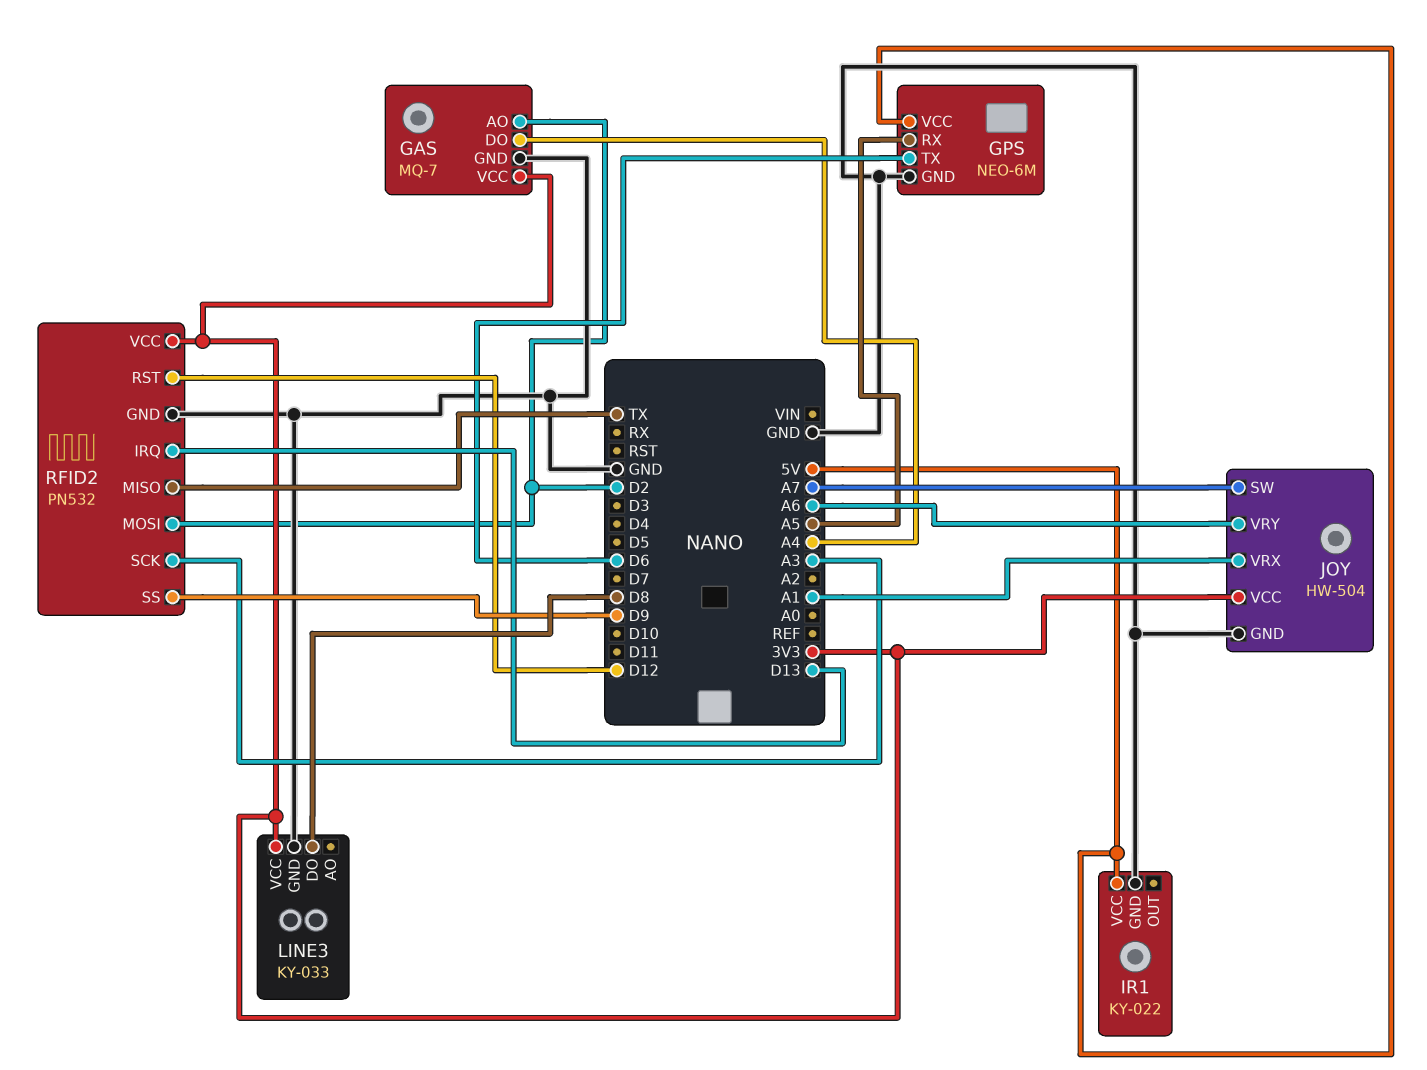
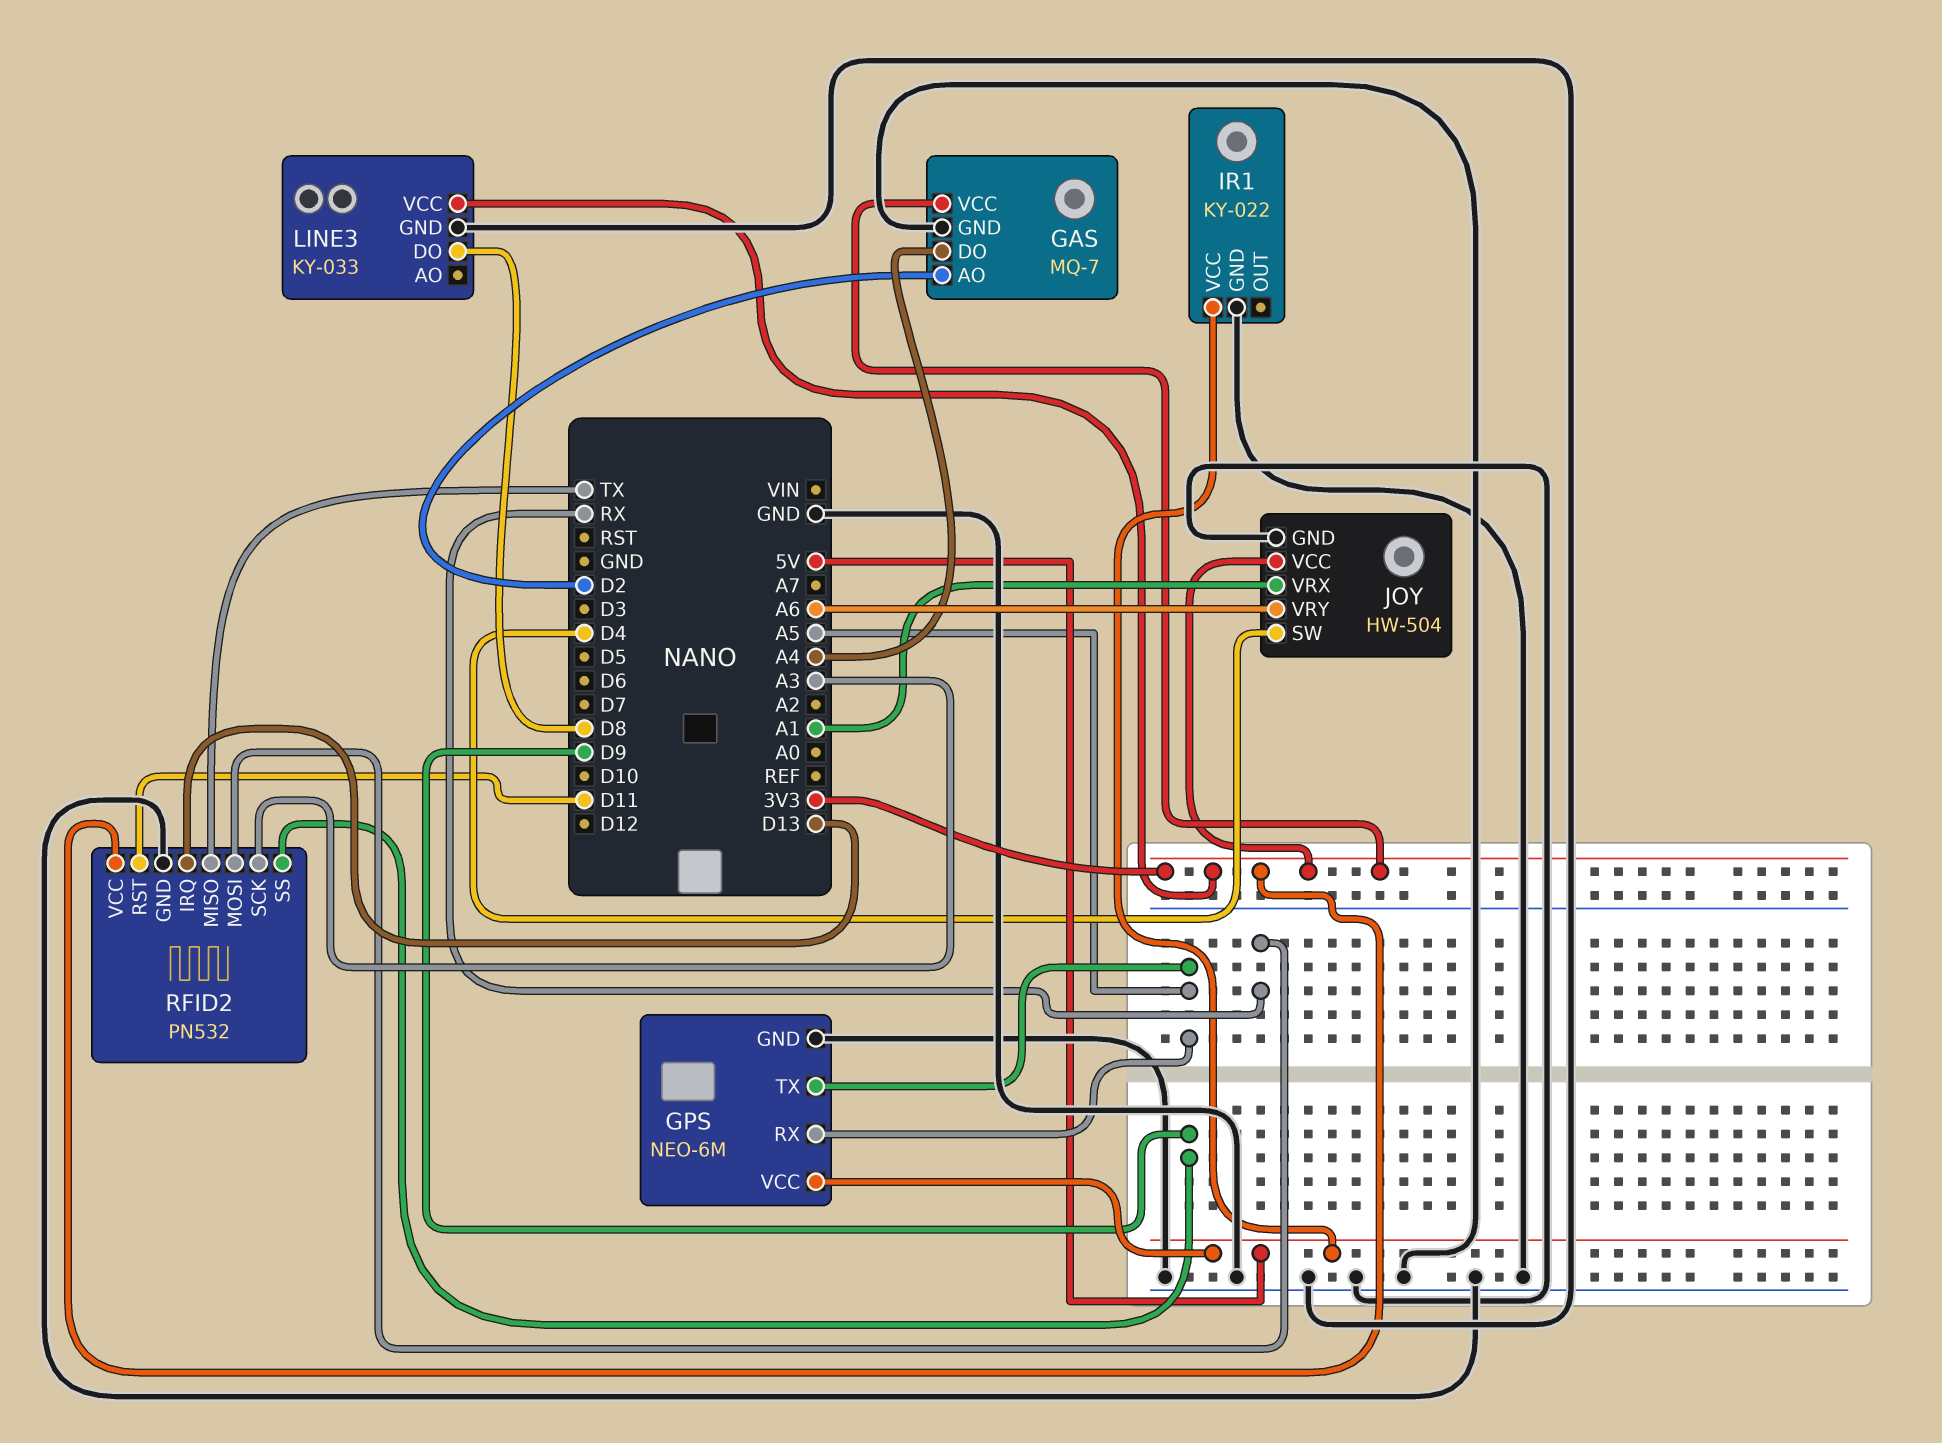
GPS pin TX: D6 -> A5
JOY pin SW: A7 -> D4
RFID2 pin MOSI: D2 -> RX
RFID2 pin RST: D12 -> D11

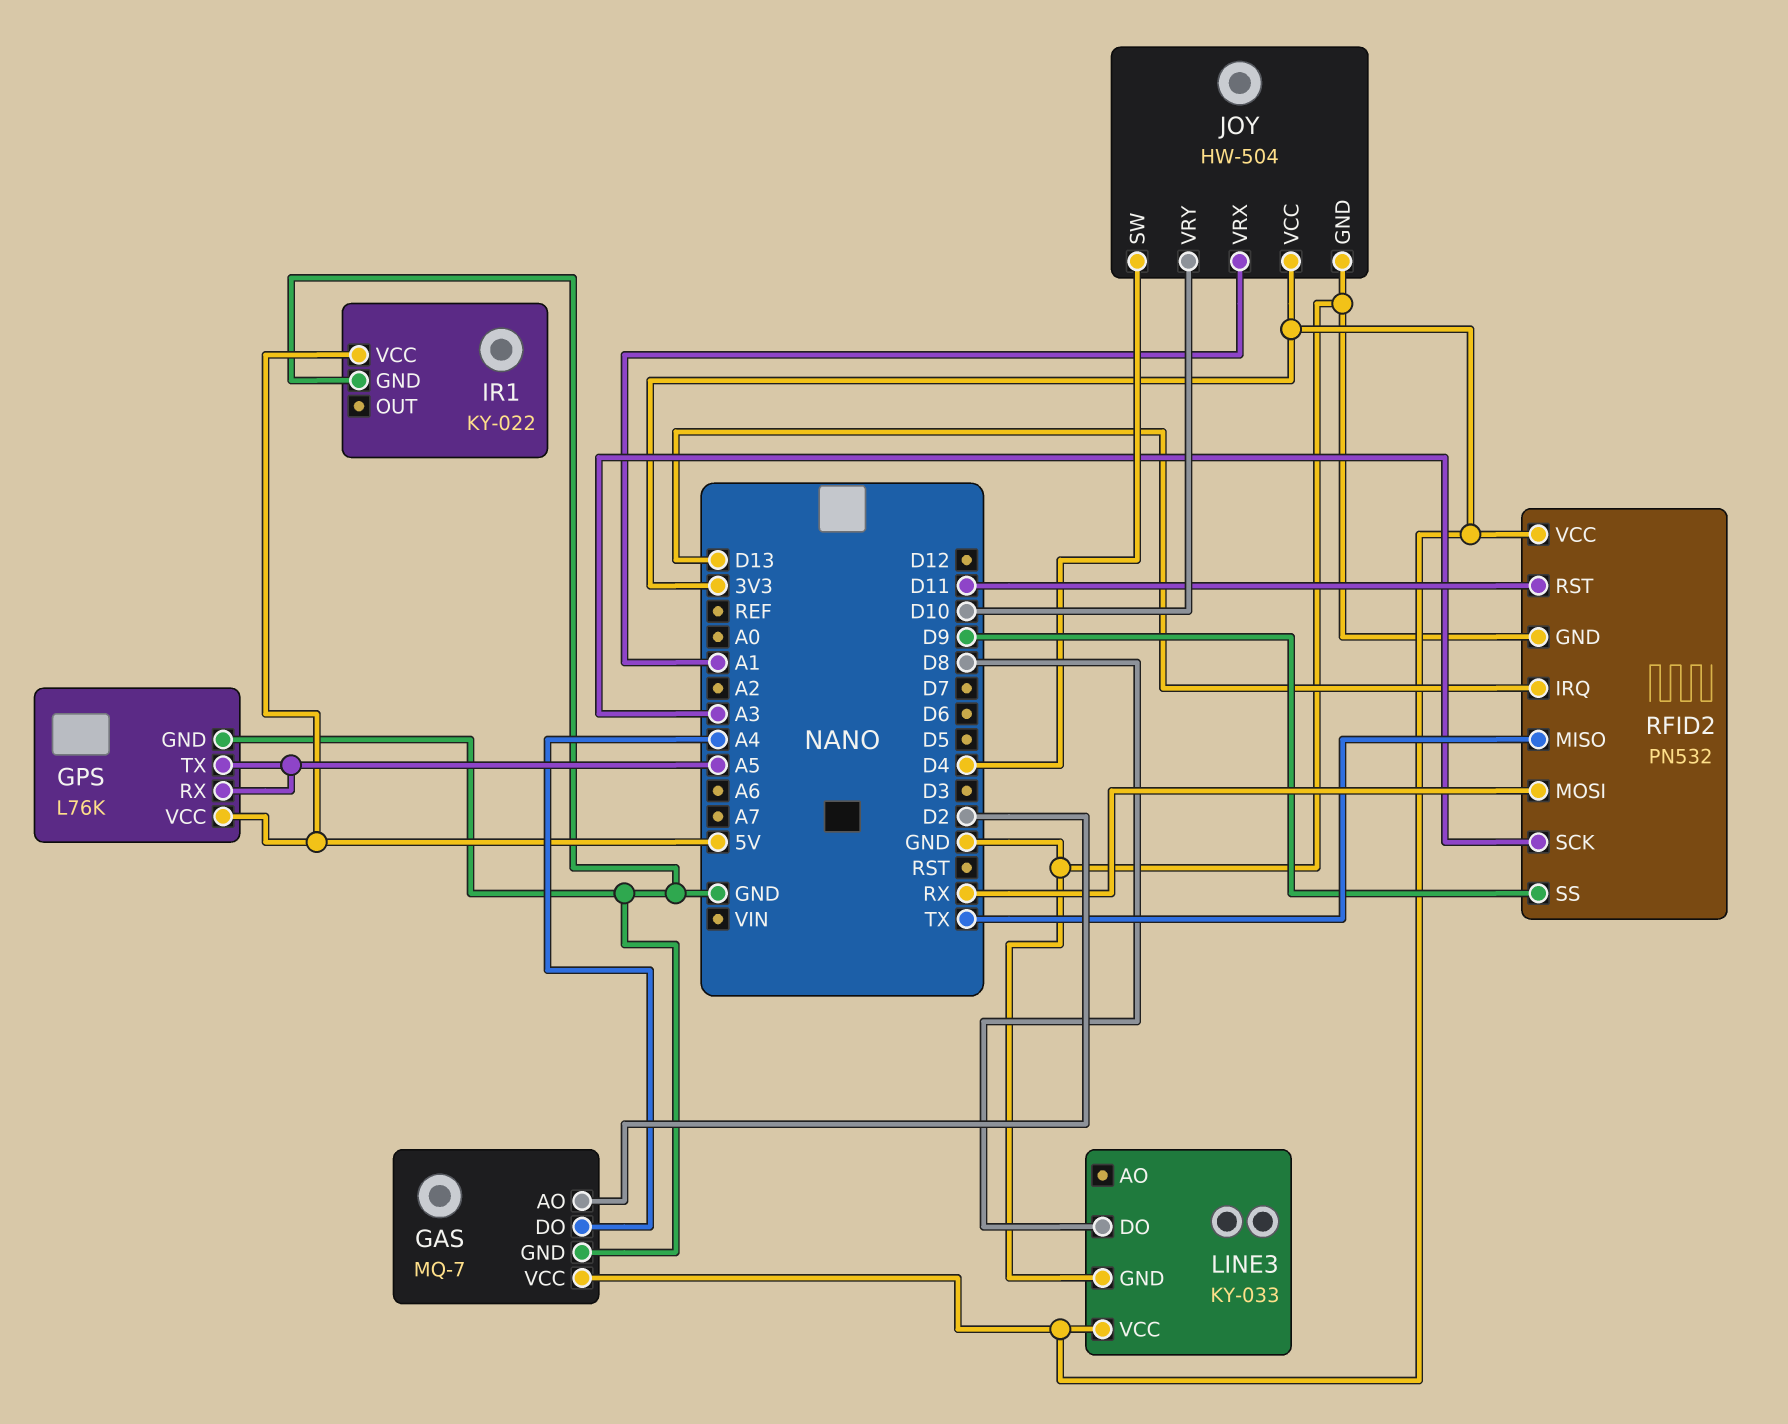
GPS: NEO-6M -> L76K
JOY pin VRY: A6 -> D10

